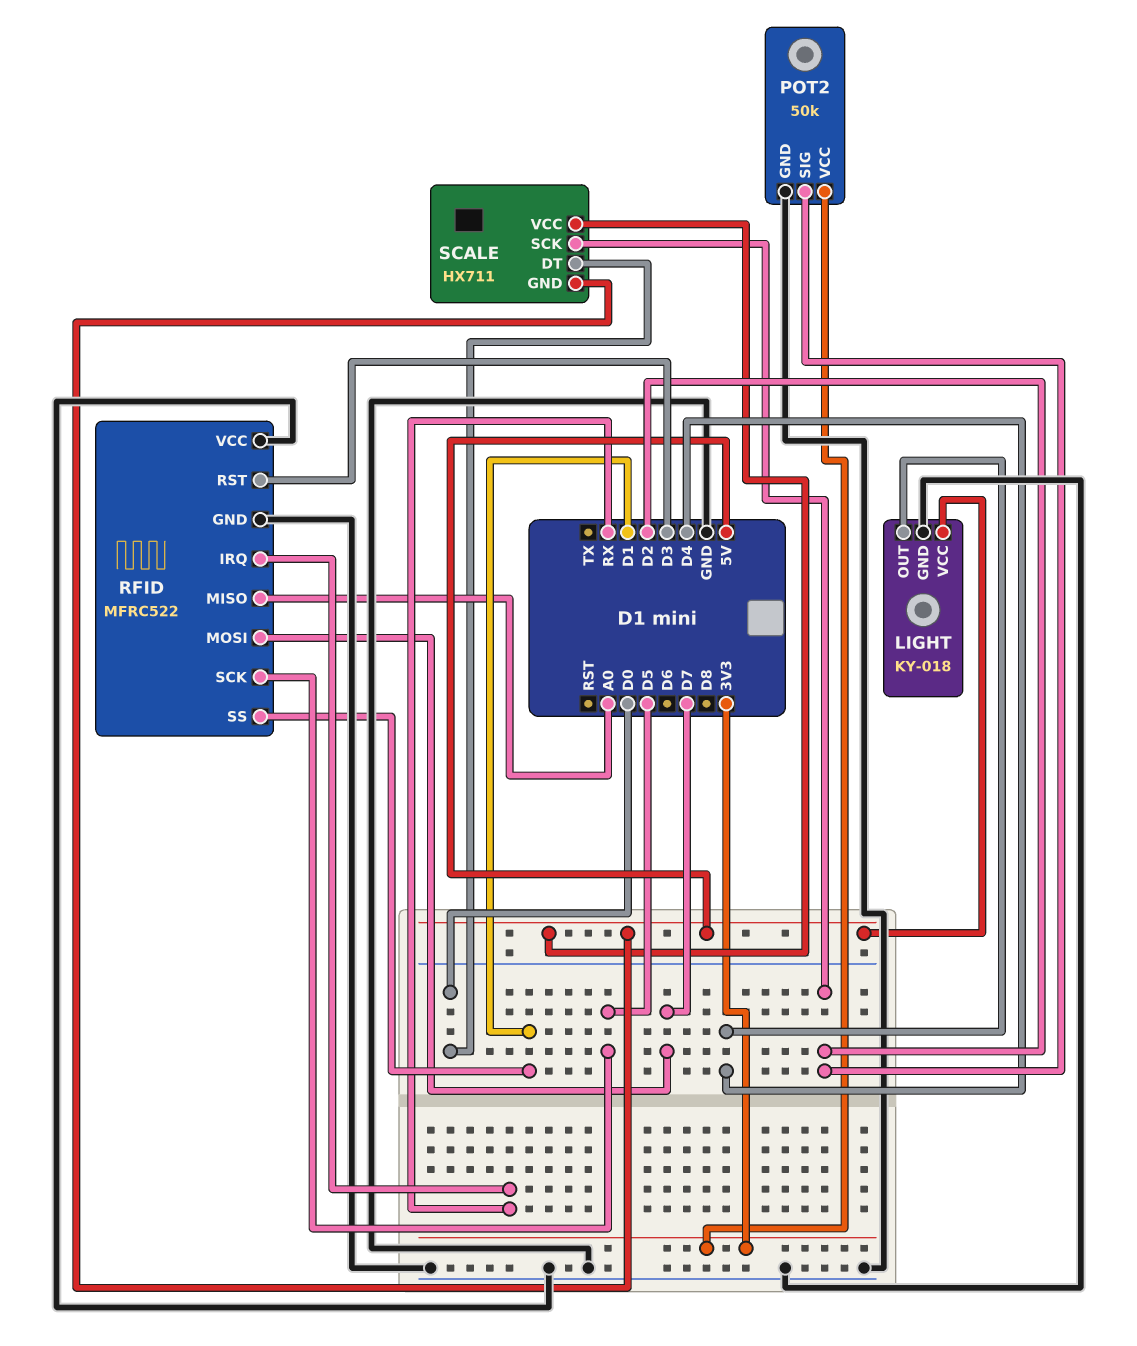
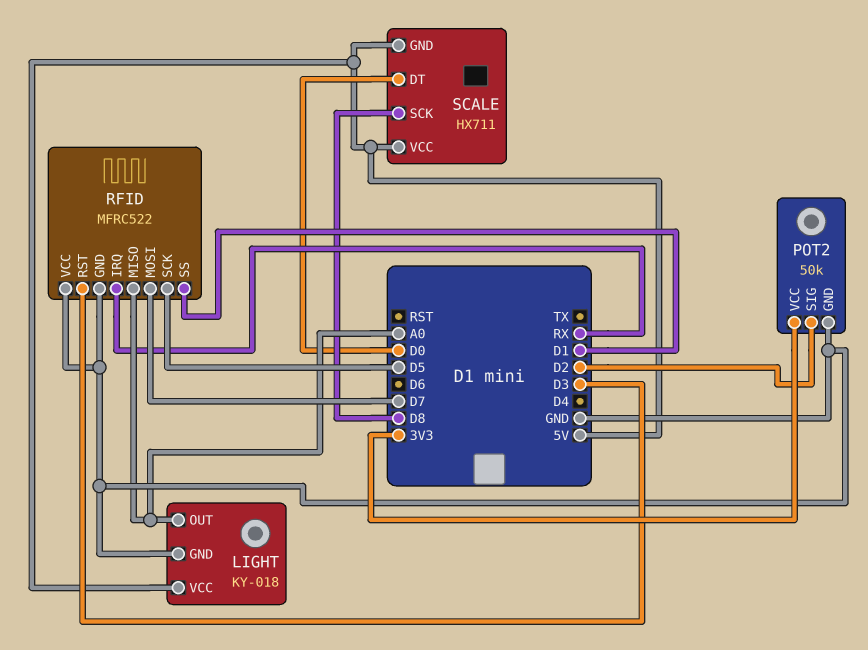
LIGHT pin OUT: D4 -> A0
SCALE pin SCK: D2 -> D8

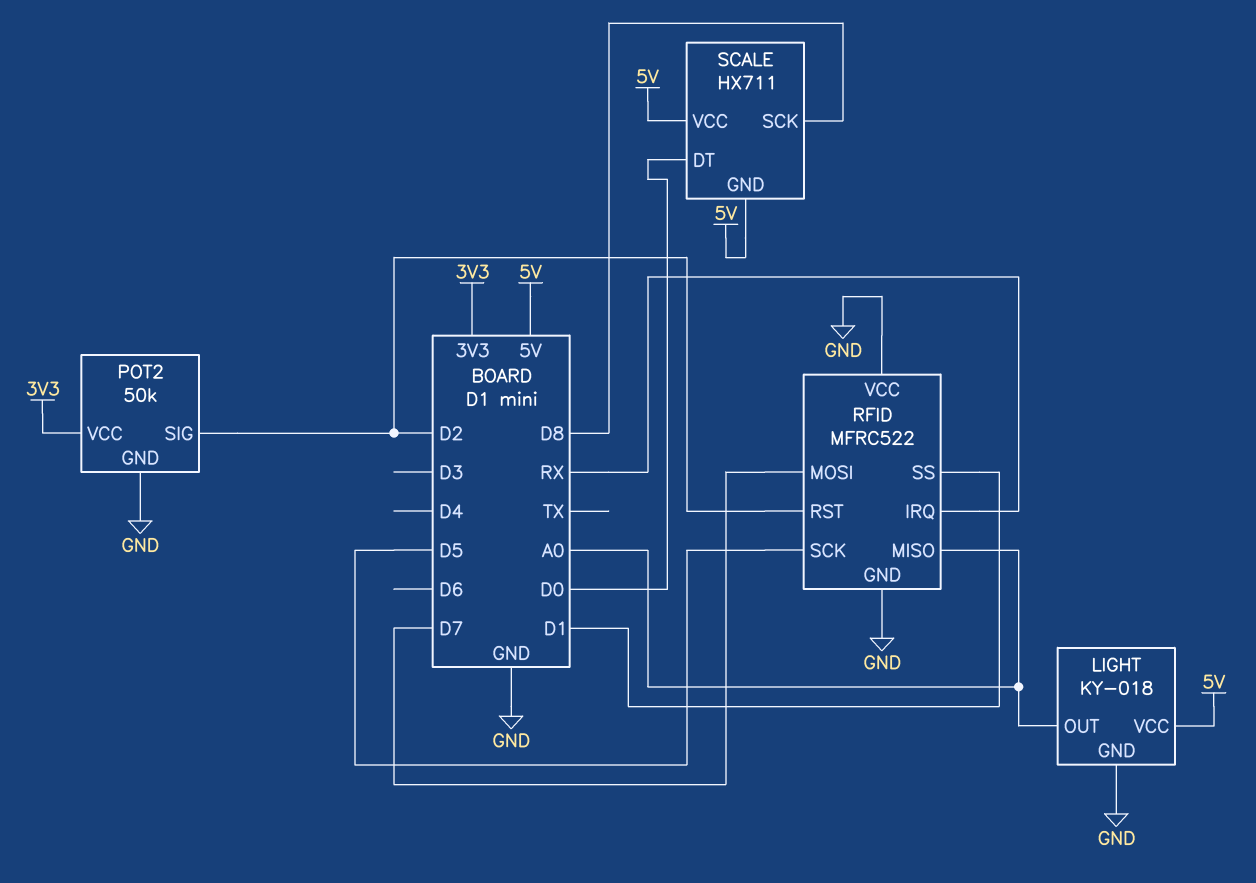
RFID pin RST: D3 -> D2

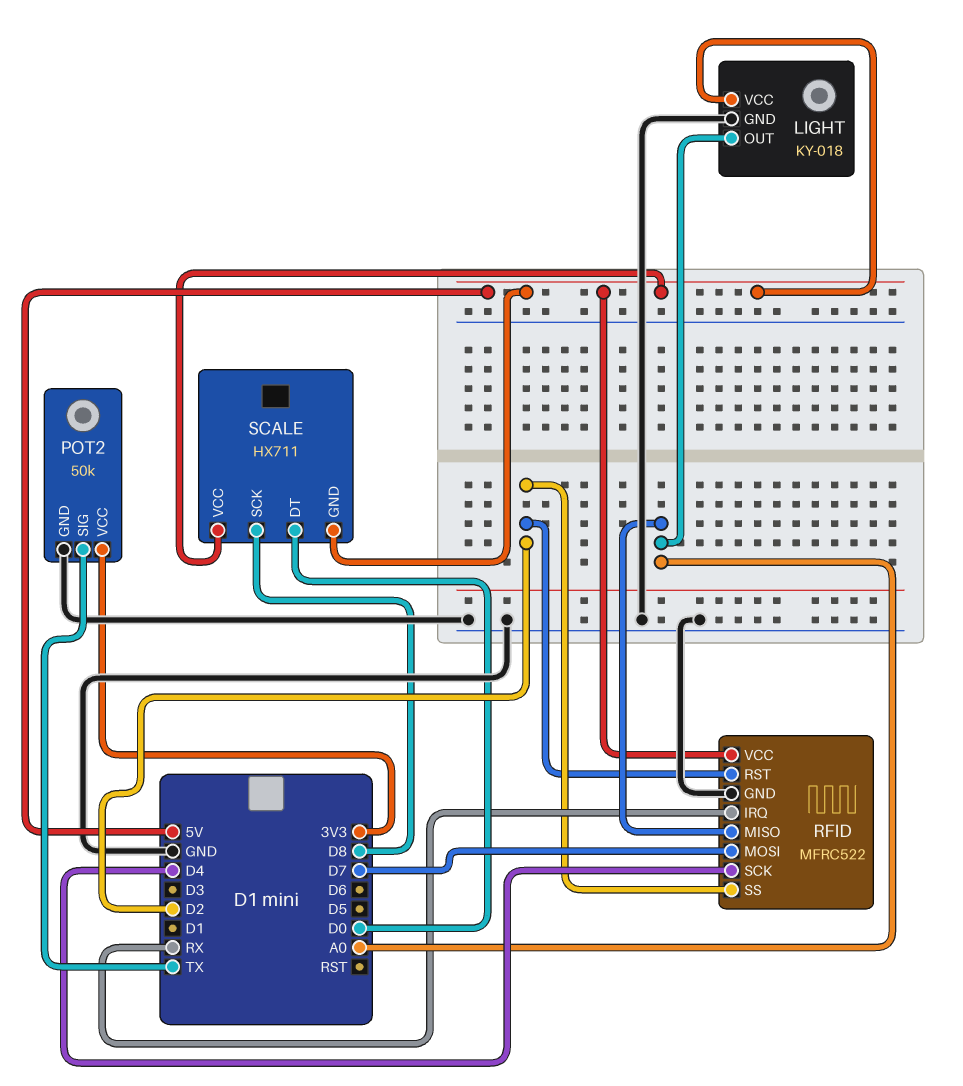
POT2 pin SIG: D2 -> TX
RFID pin SCK: D5 -> D4
RFID pin SS: D1 -> D2
RFID pin VCC: GND -> 5V

